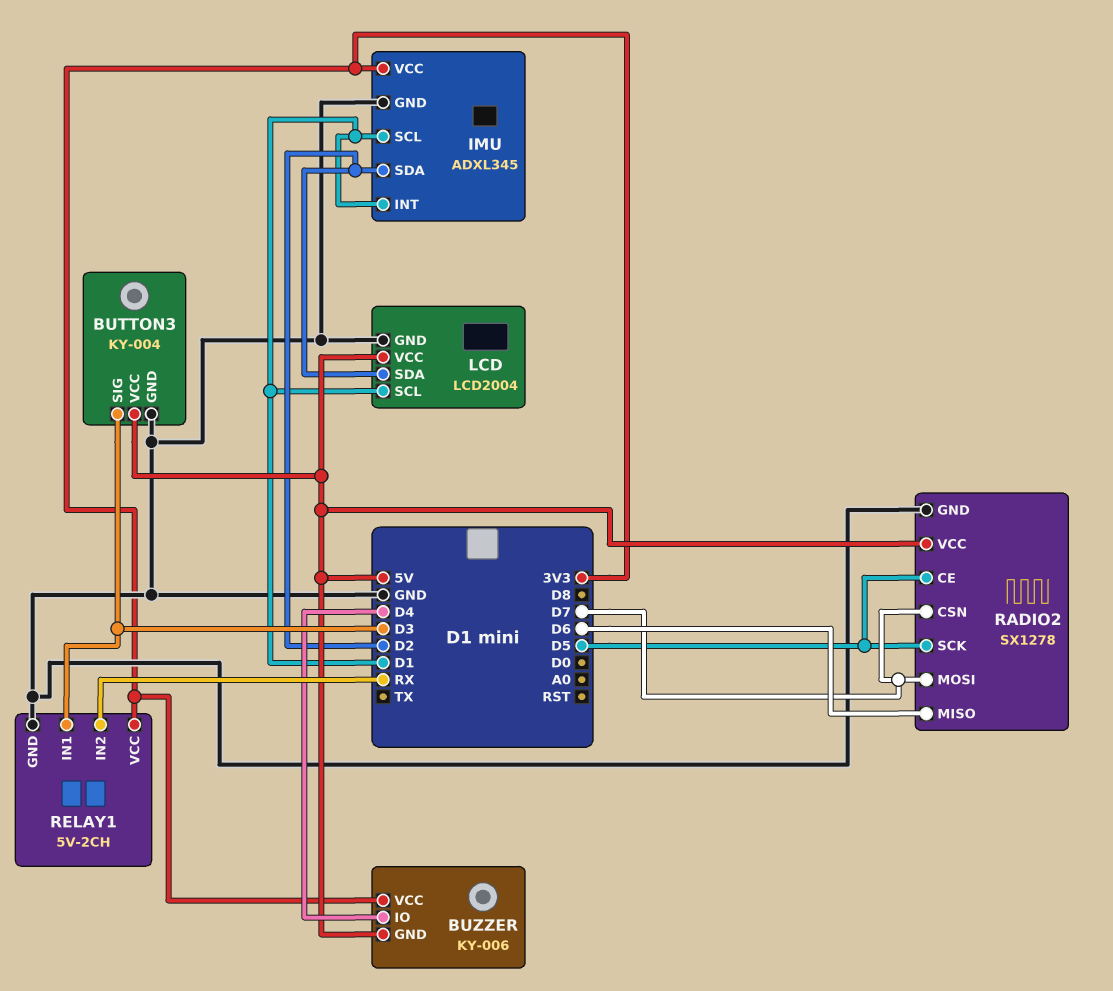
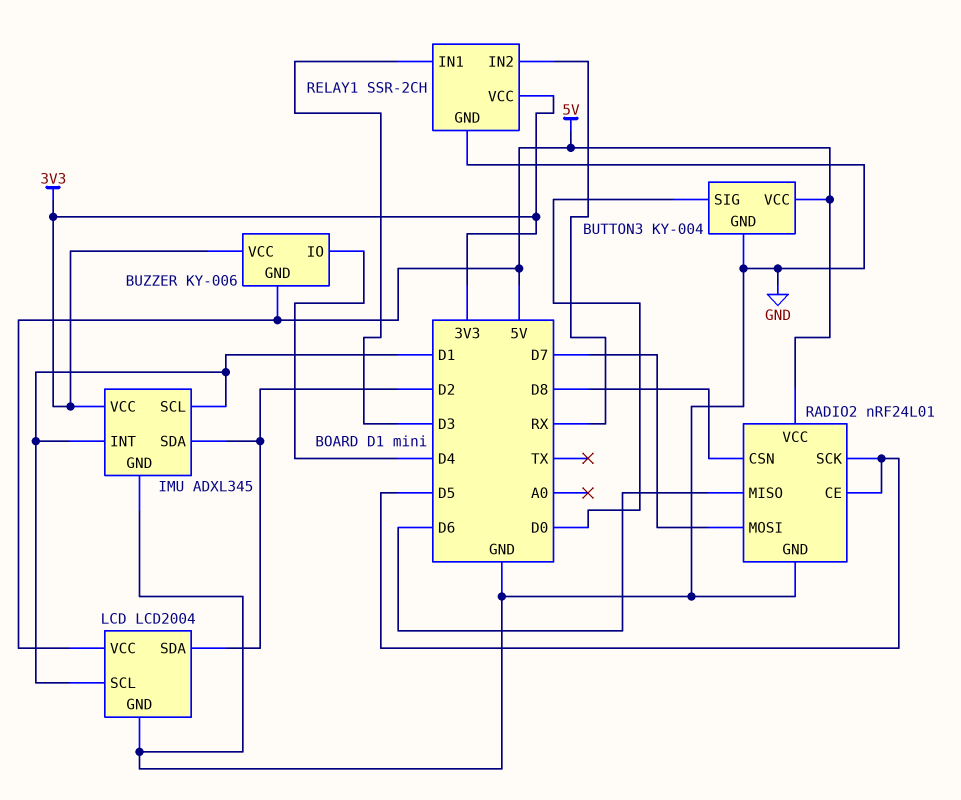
BUTTON3 pin SIG: D3 -> D0
RADIO2: SX1278 -> nRF24L01
RADIO2 pin CSN: D7 -> D8
RELAY1: 5V-2CH -> SSR-2CH

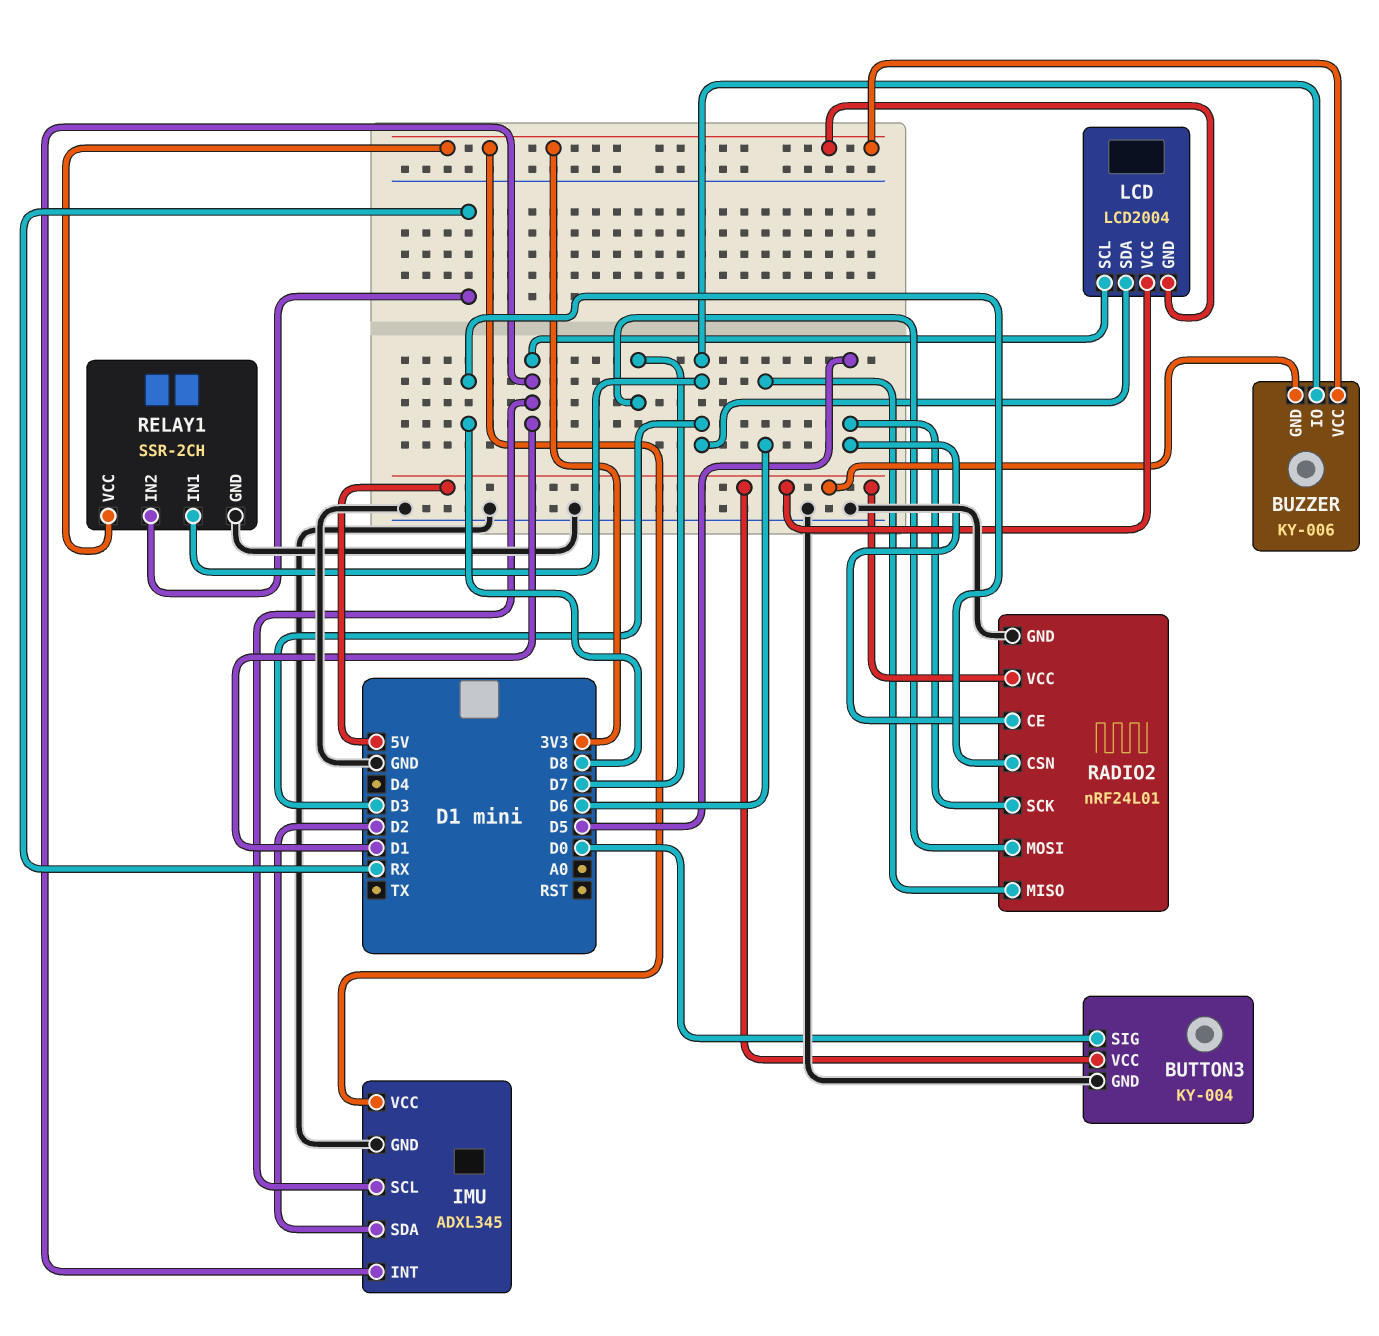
BUZZER pin IO: D4 -> D3
LCD pin GND: GND -> 3V3
LCD pin SDA: D2 -> D3

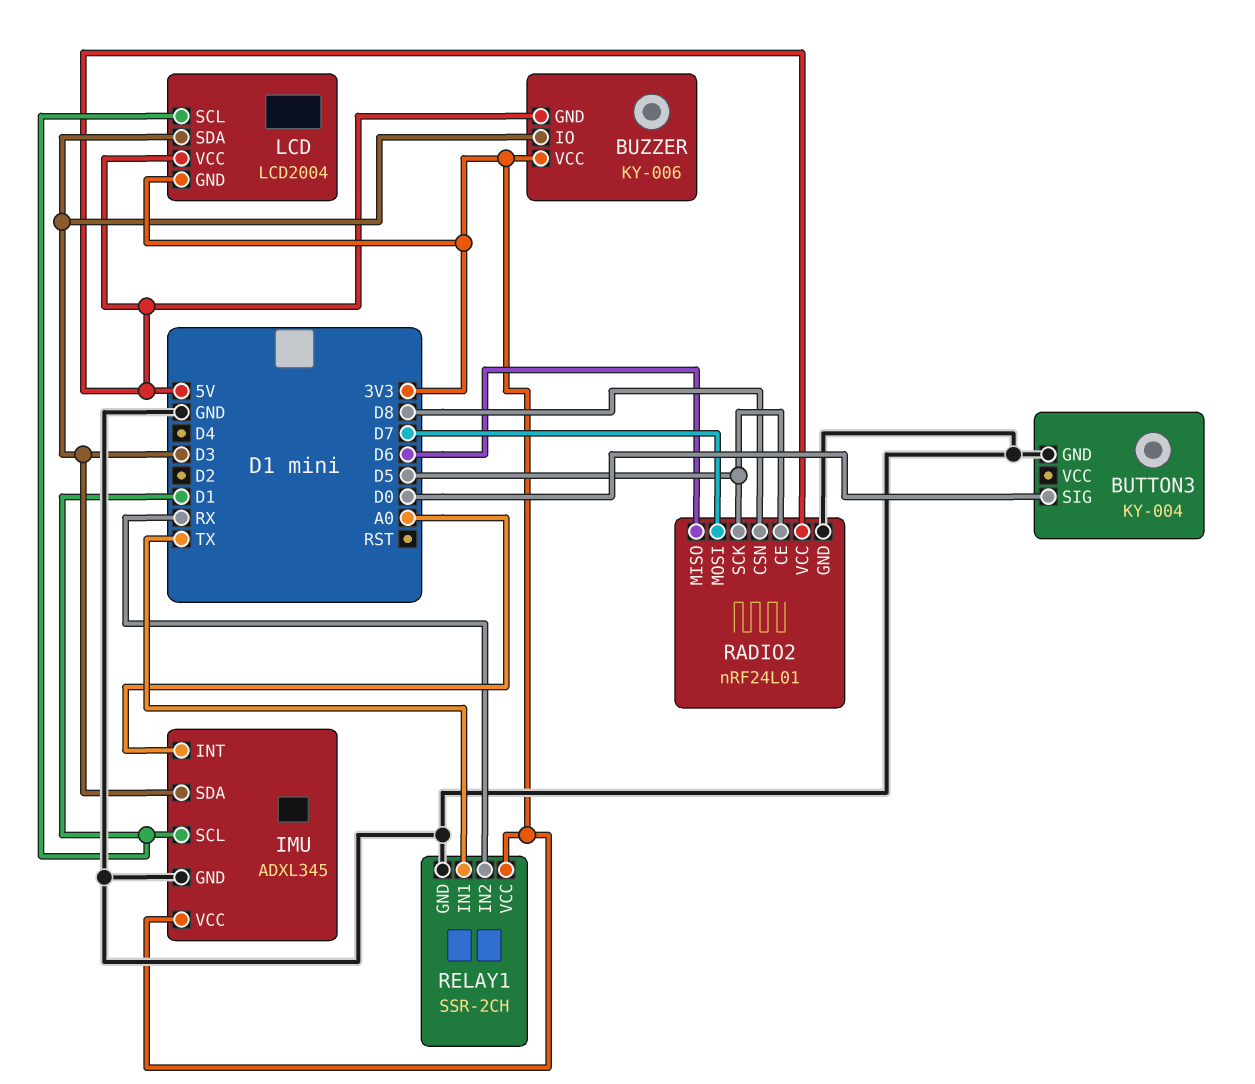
BUTTON3 pin VCC: 5V -> none
IMU pin INT: D1 -> A0
IMU pin SDA: D2 -> D3
RELAY1 pin IN1: D3 -> TX

